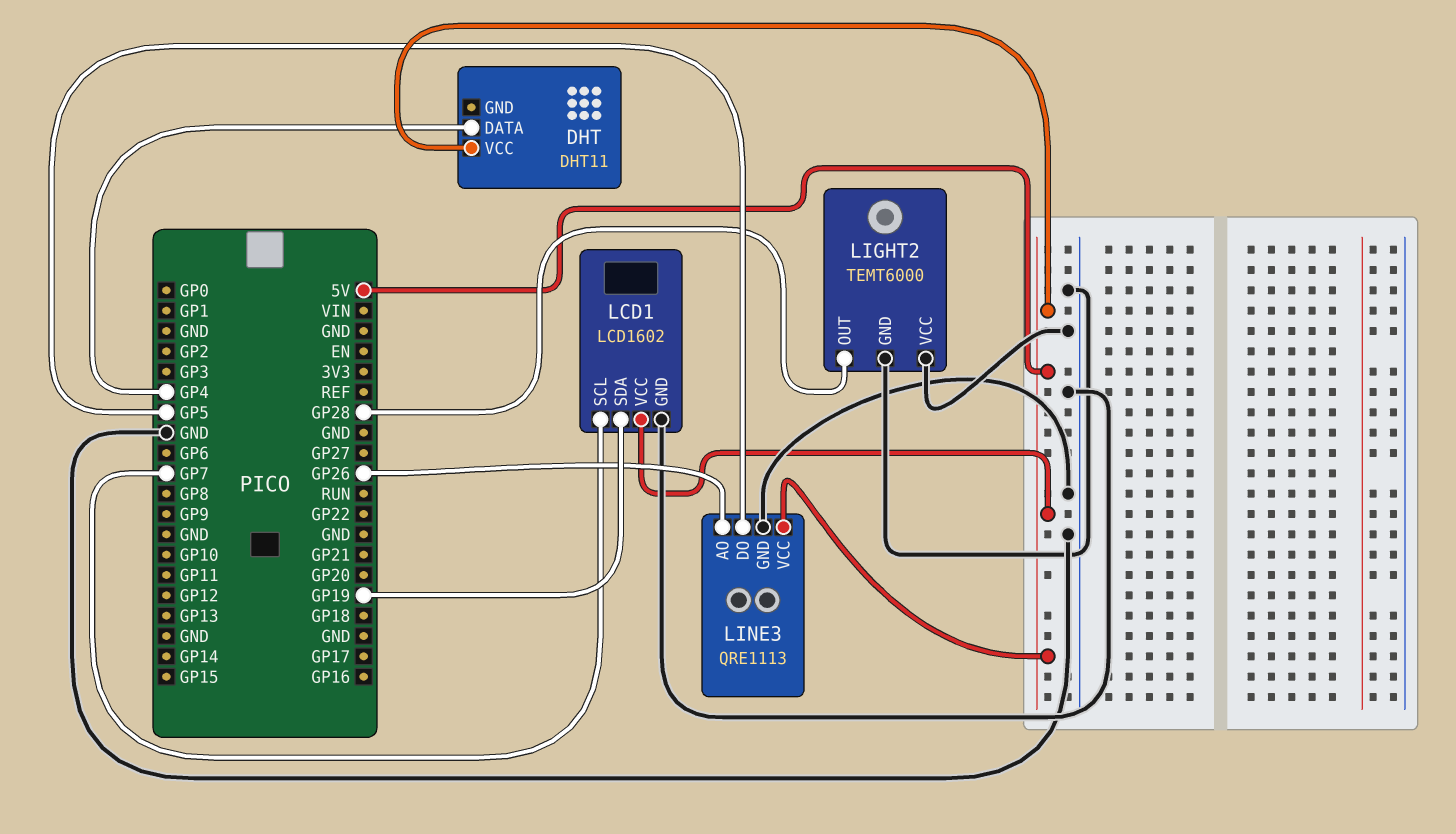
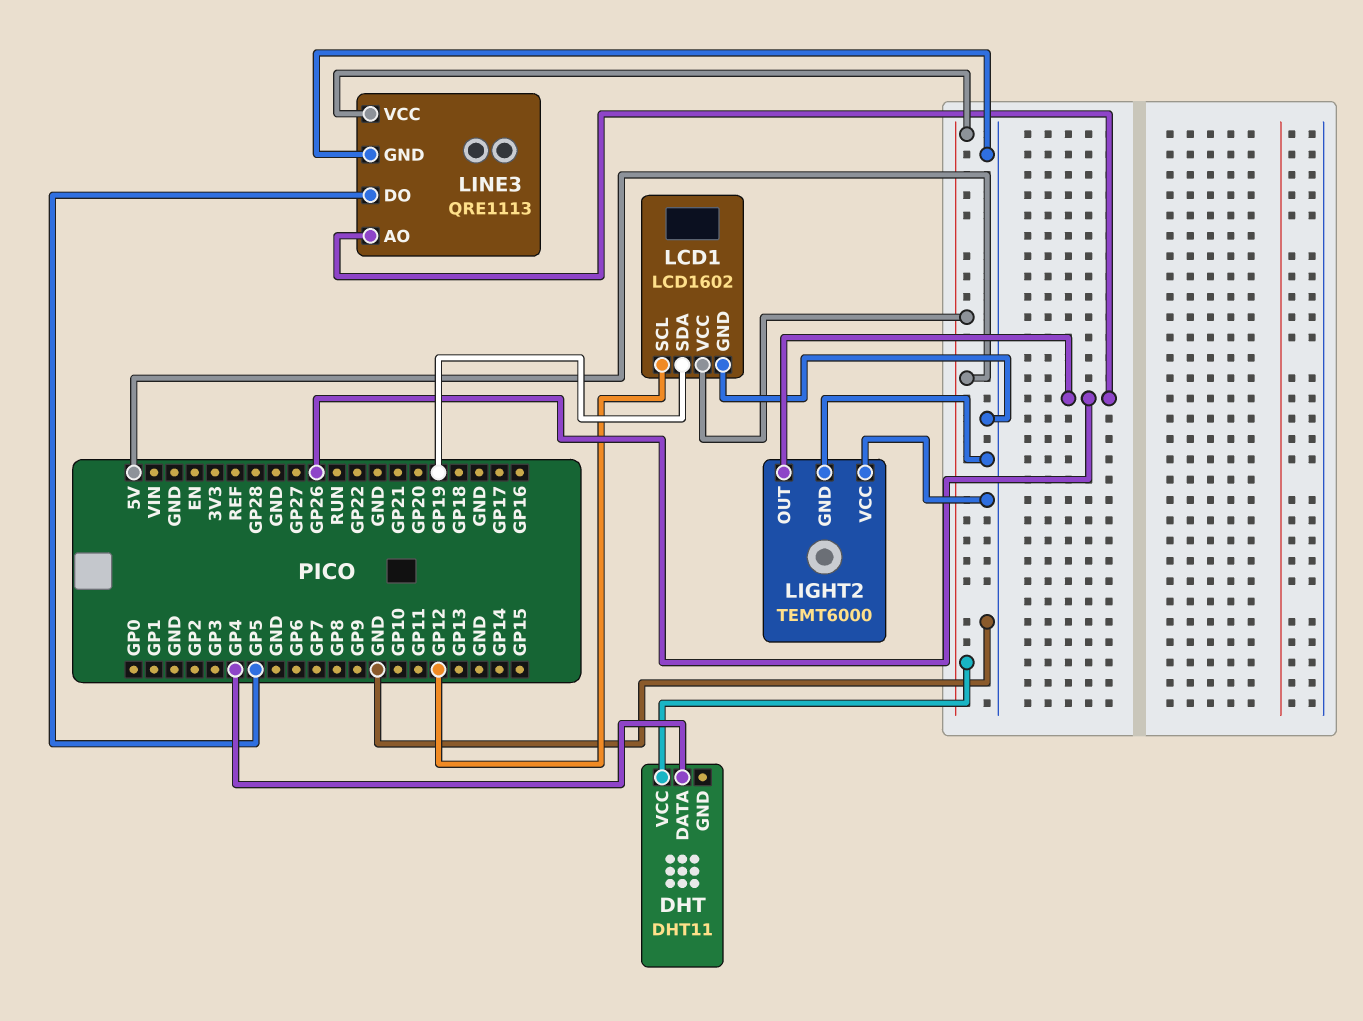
LCD1 pin SCL: GP7 -> GP12
LIGHT2 pin OUT: GP28 -> GP26

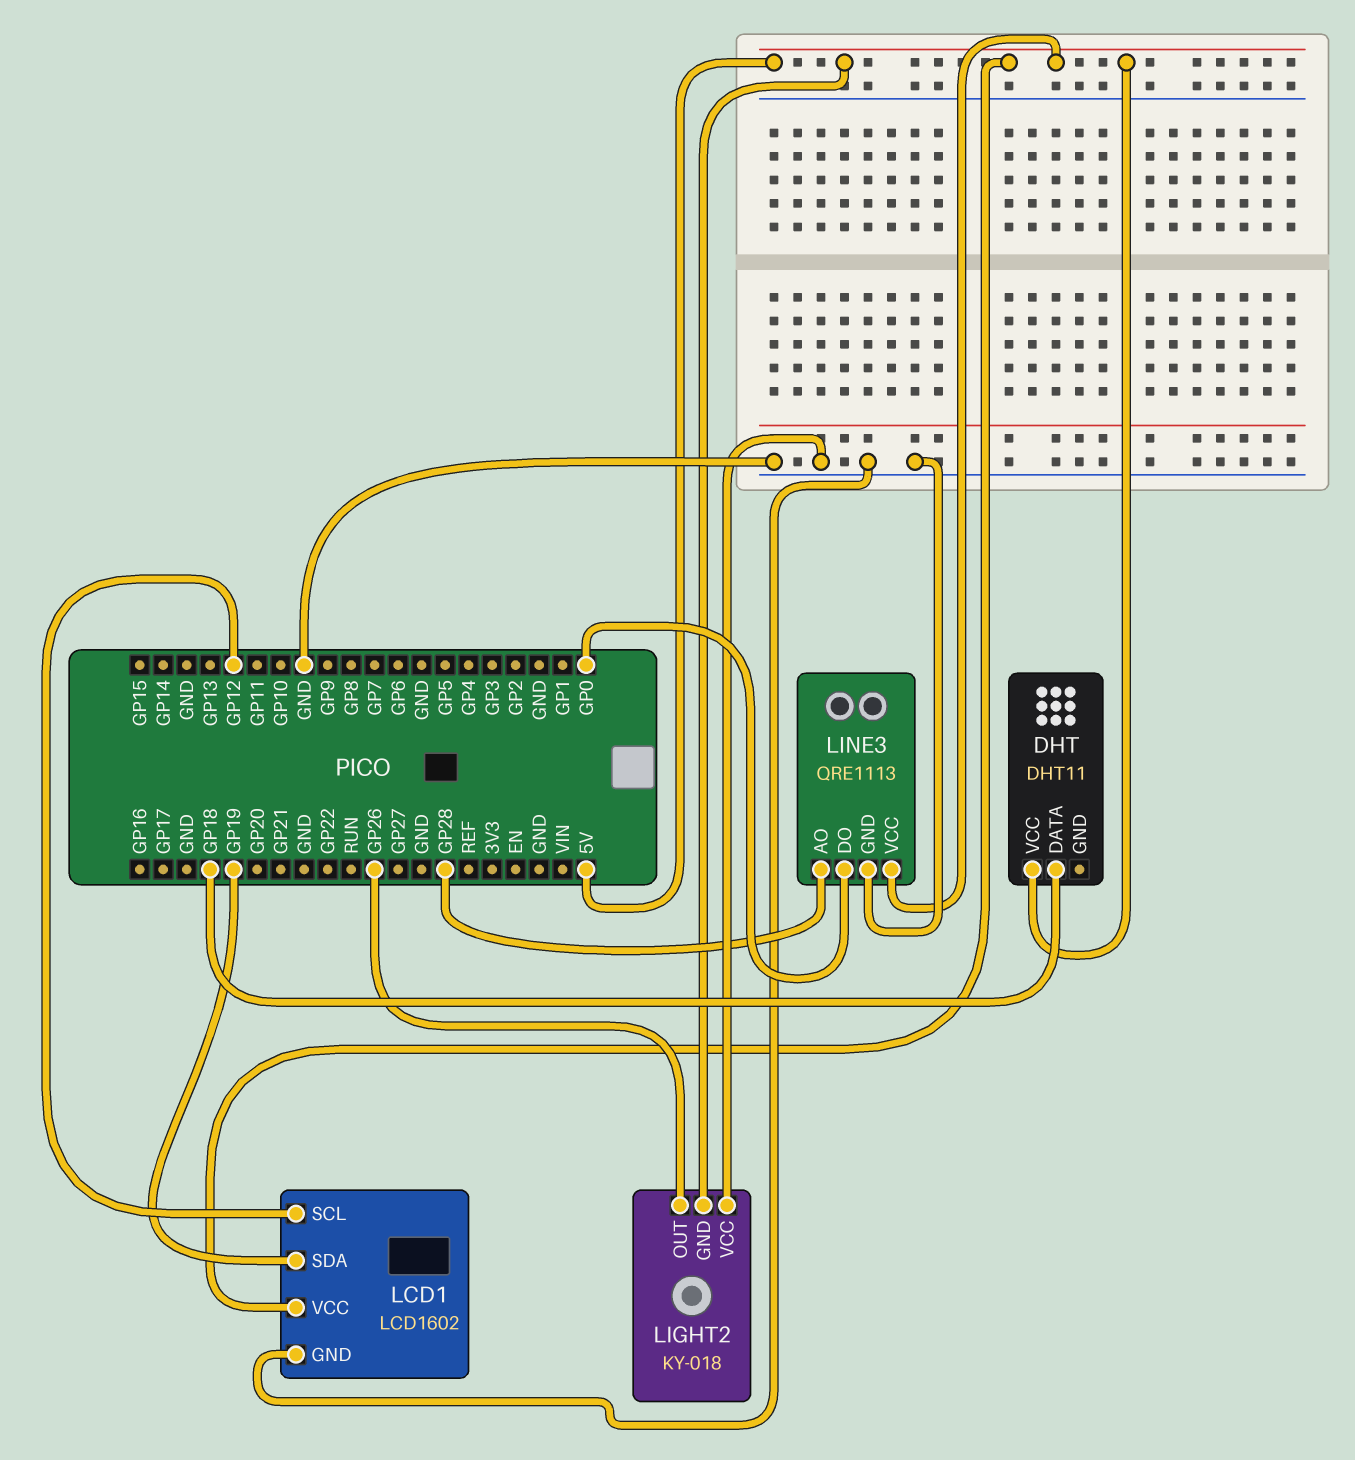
DHT pin DATA: GP4 -> GP18
LIGHT2: TEMT6000 -> KY-018
LIGHT2 pin GND: GND -> 5V
LINE3 pin AO: GP26 -> GP28
LINE3 pin DO: GP5 -> GP0

